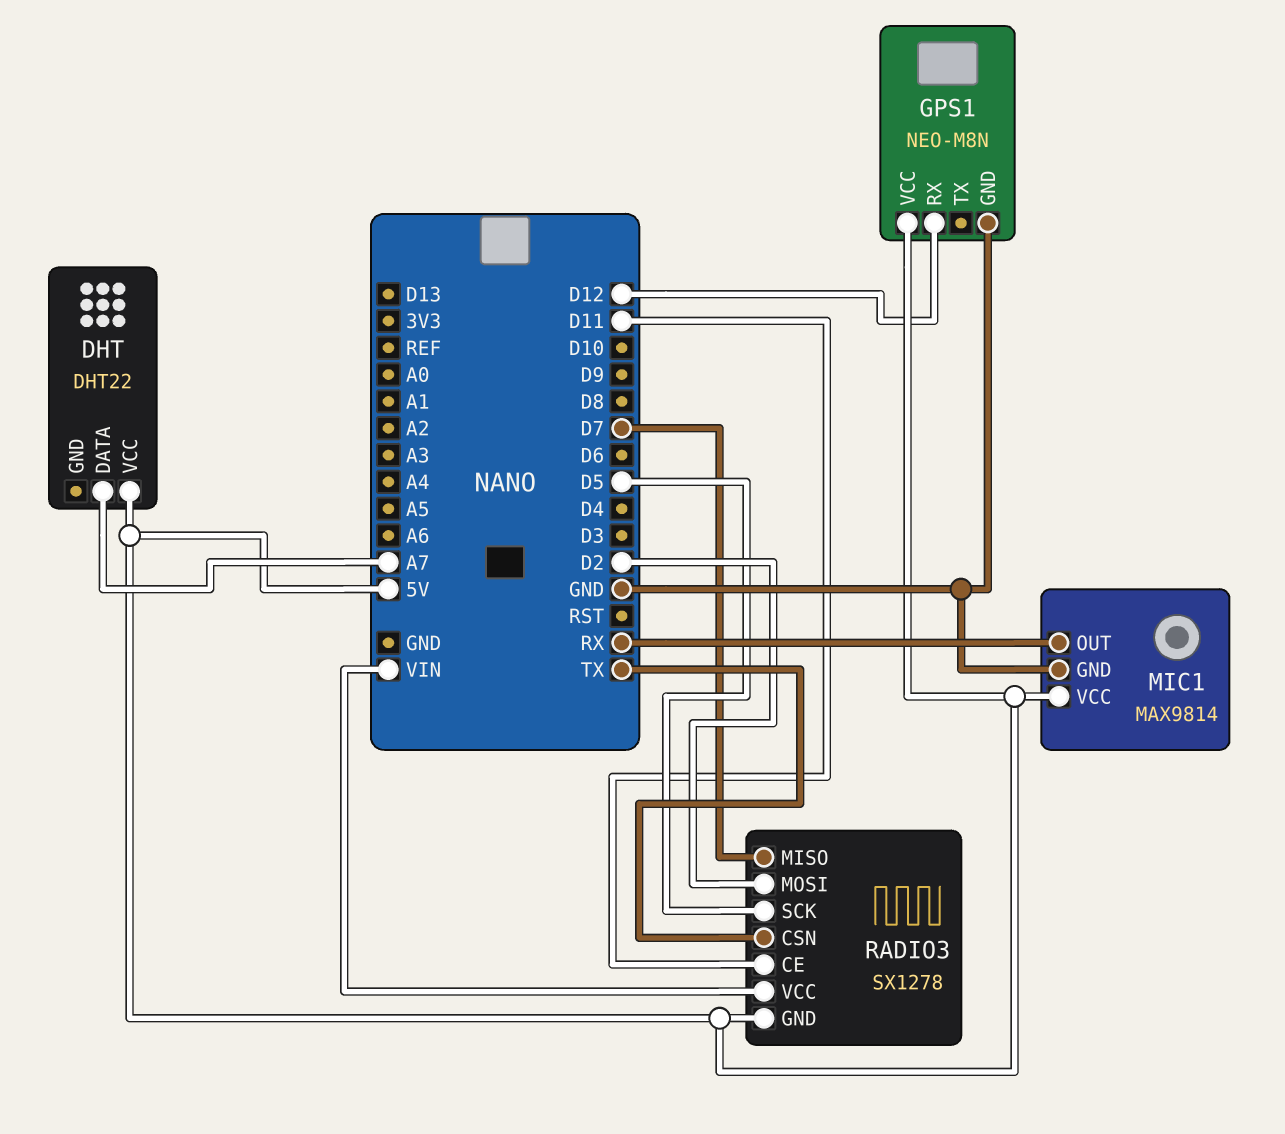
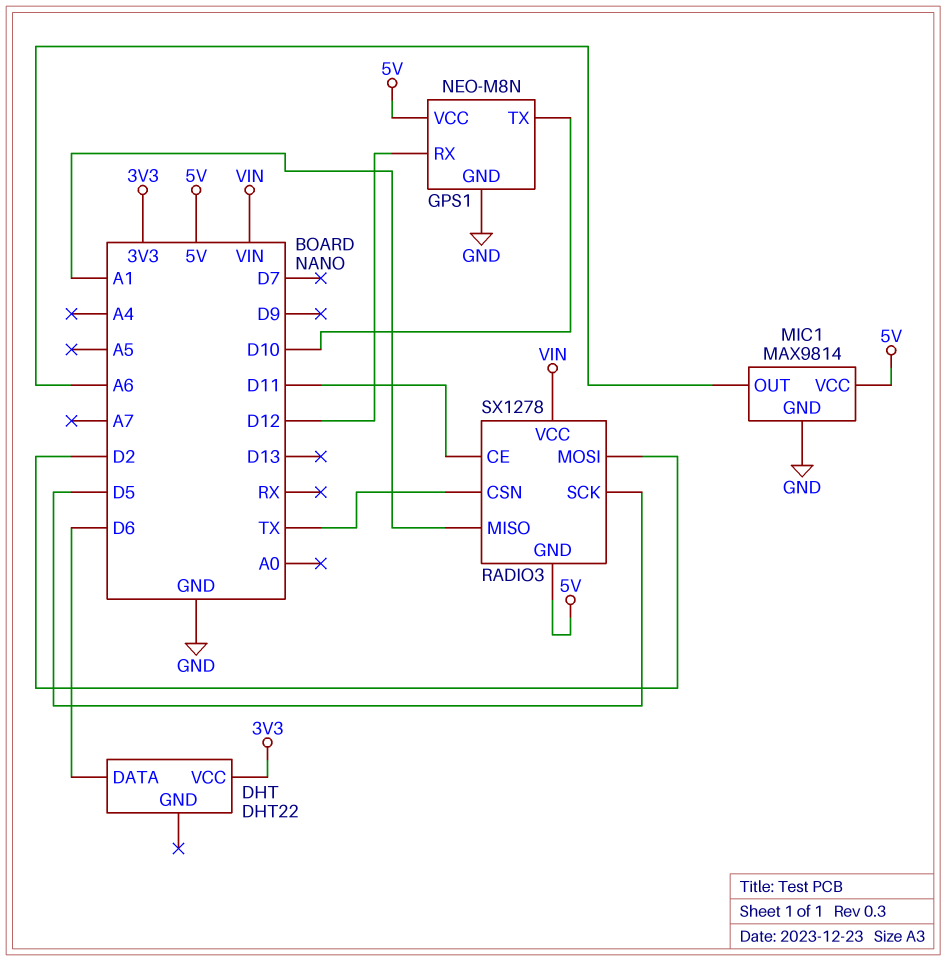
DHT pin DATA: A7 -> D6
DHT pin VCC: 5V -> 3V3
GPS1 pin TX: none -> D10
MIC1 pin OUT: RX -> A6
RADIO3 pin MISO: D7 -> A1

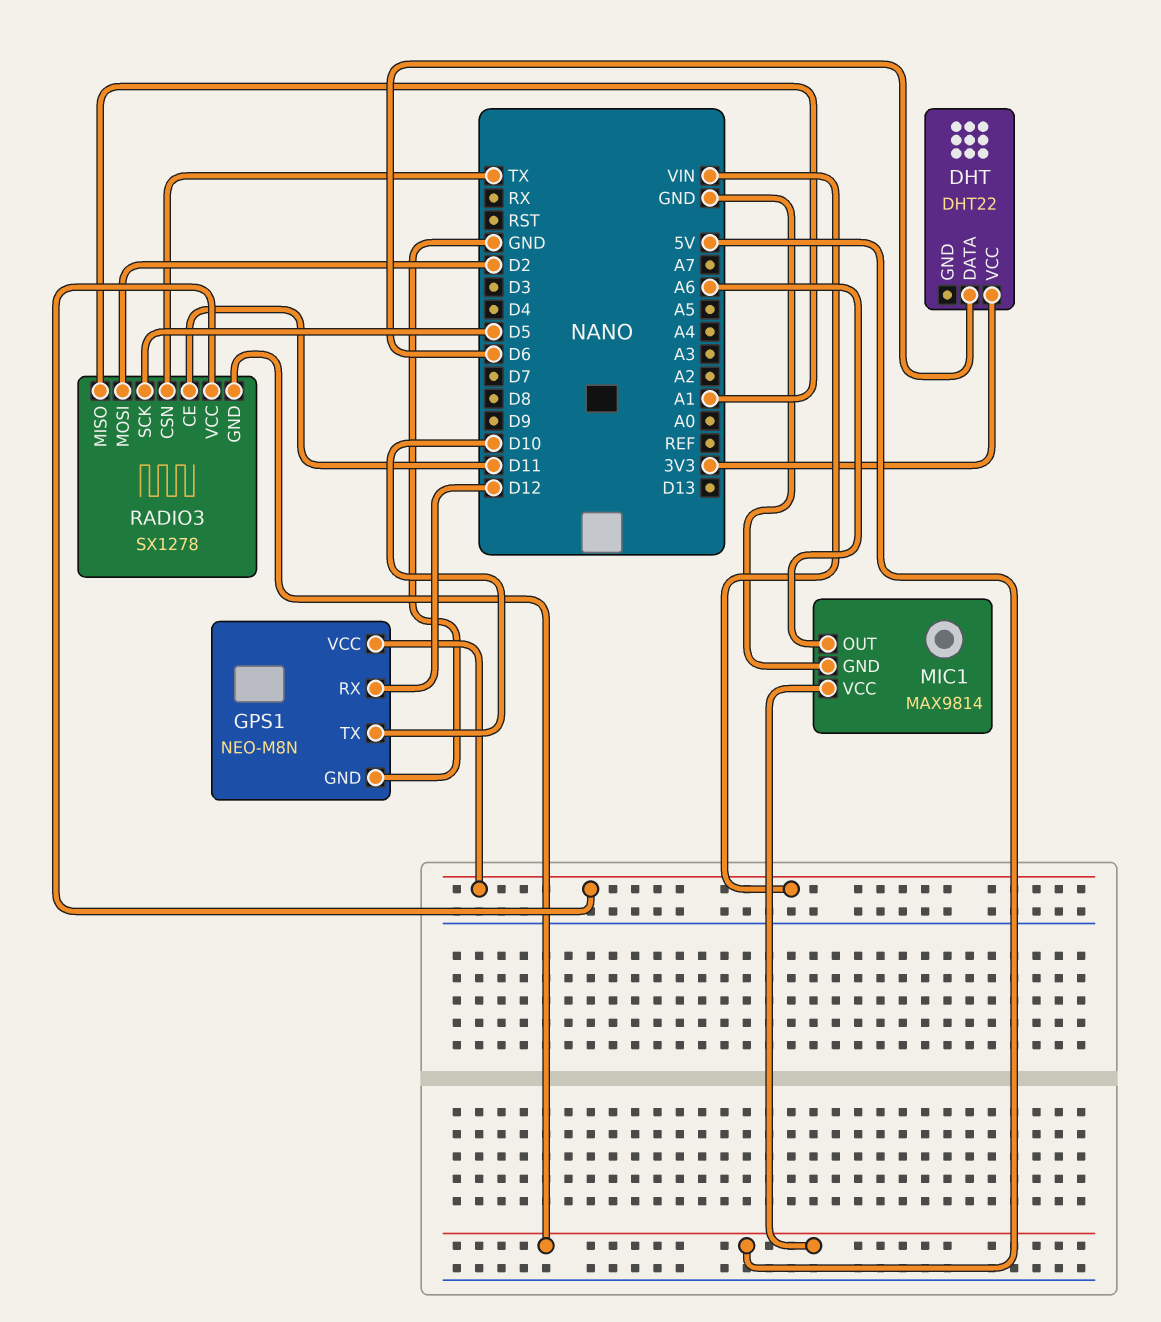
GPS1 pin VCC: 5V -> VIN

